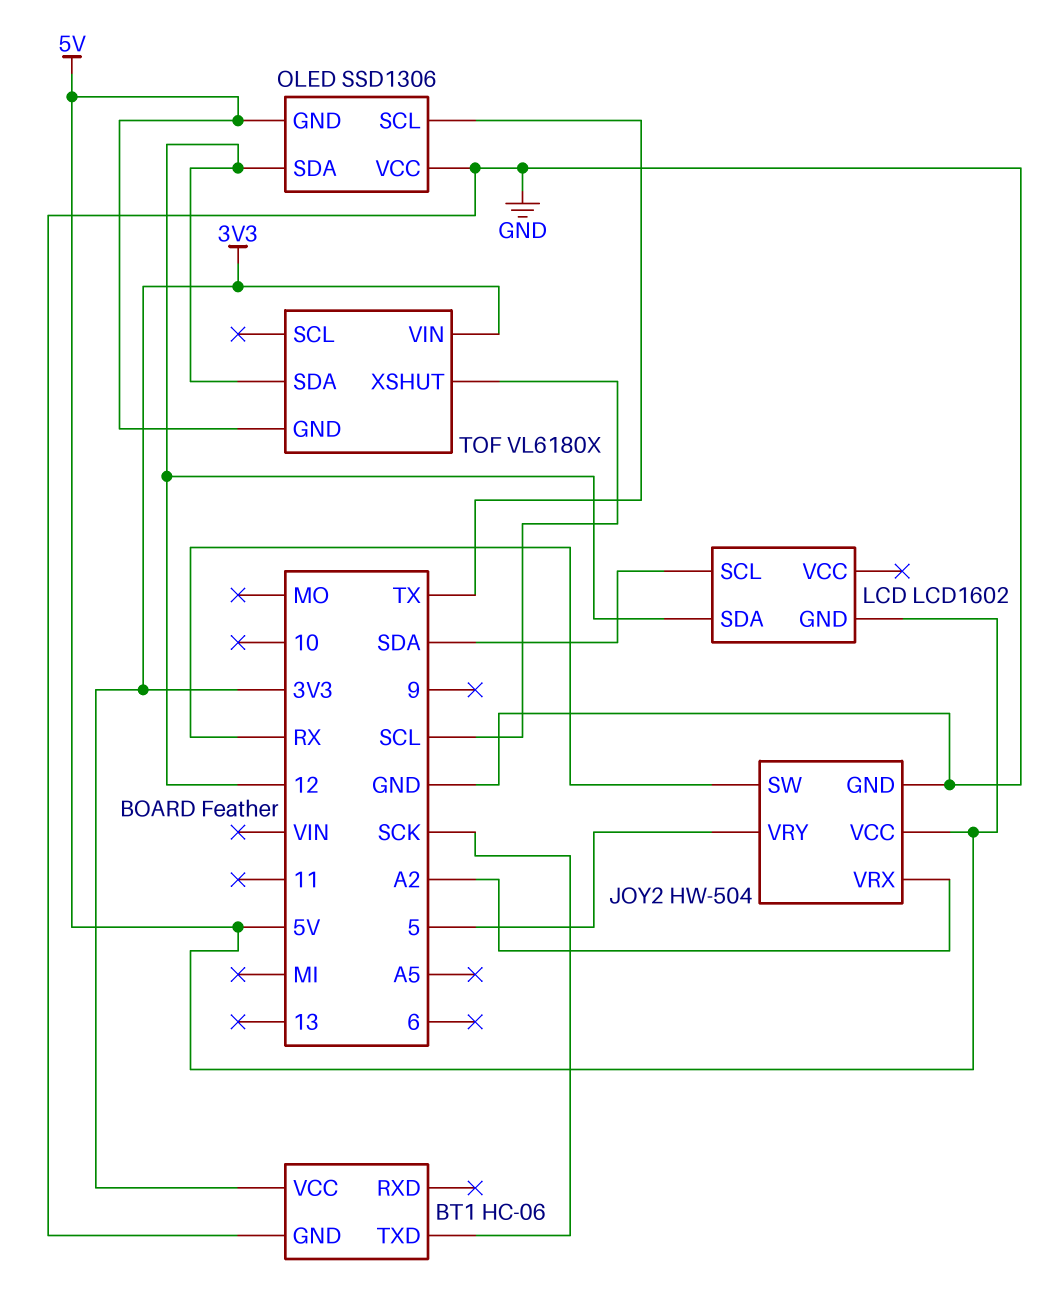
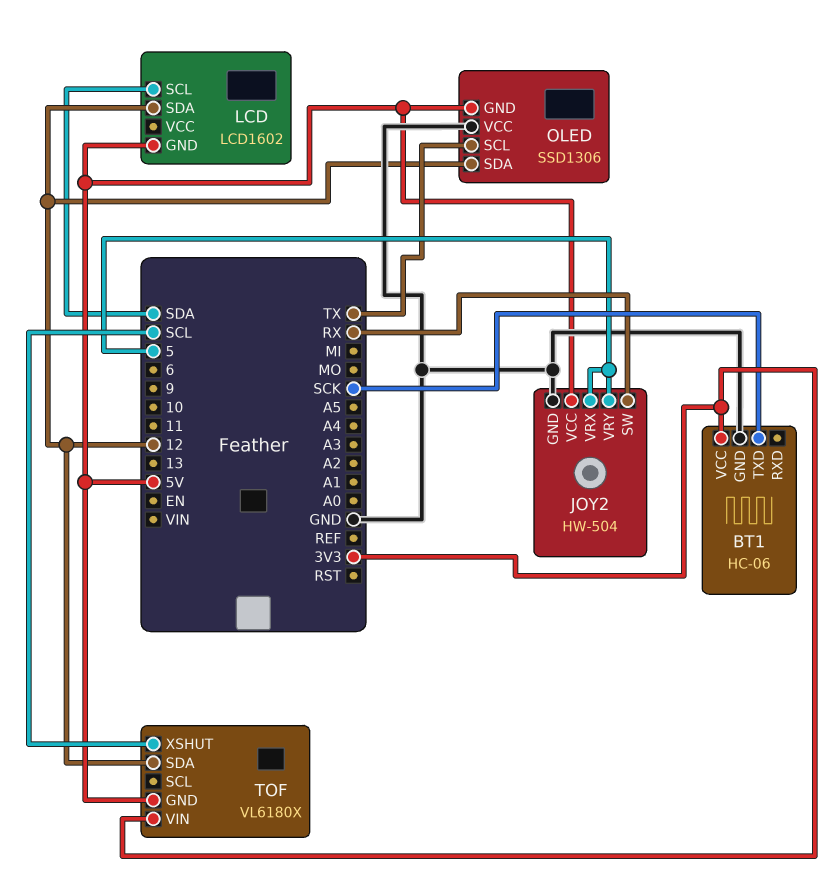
JOY2 pin VRX: A2 -> 5

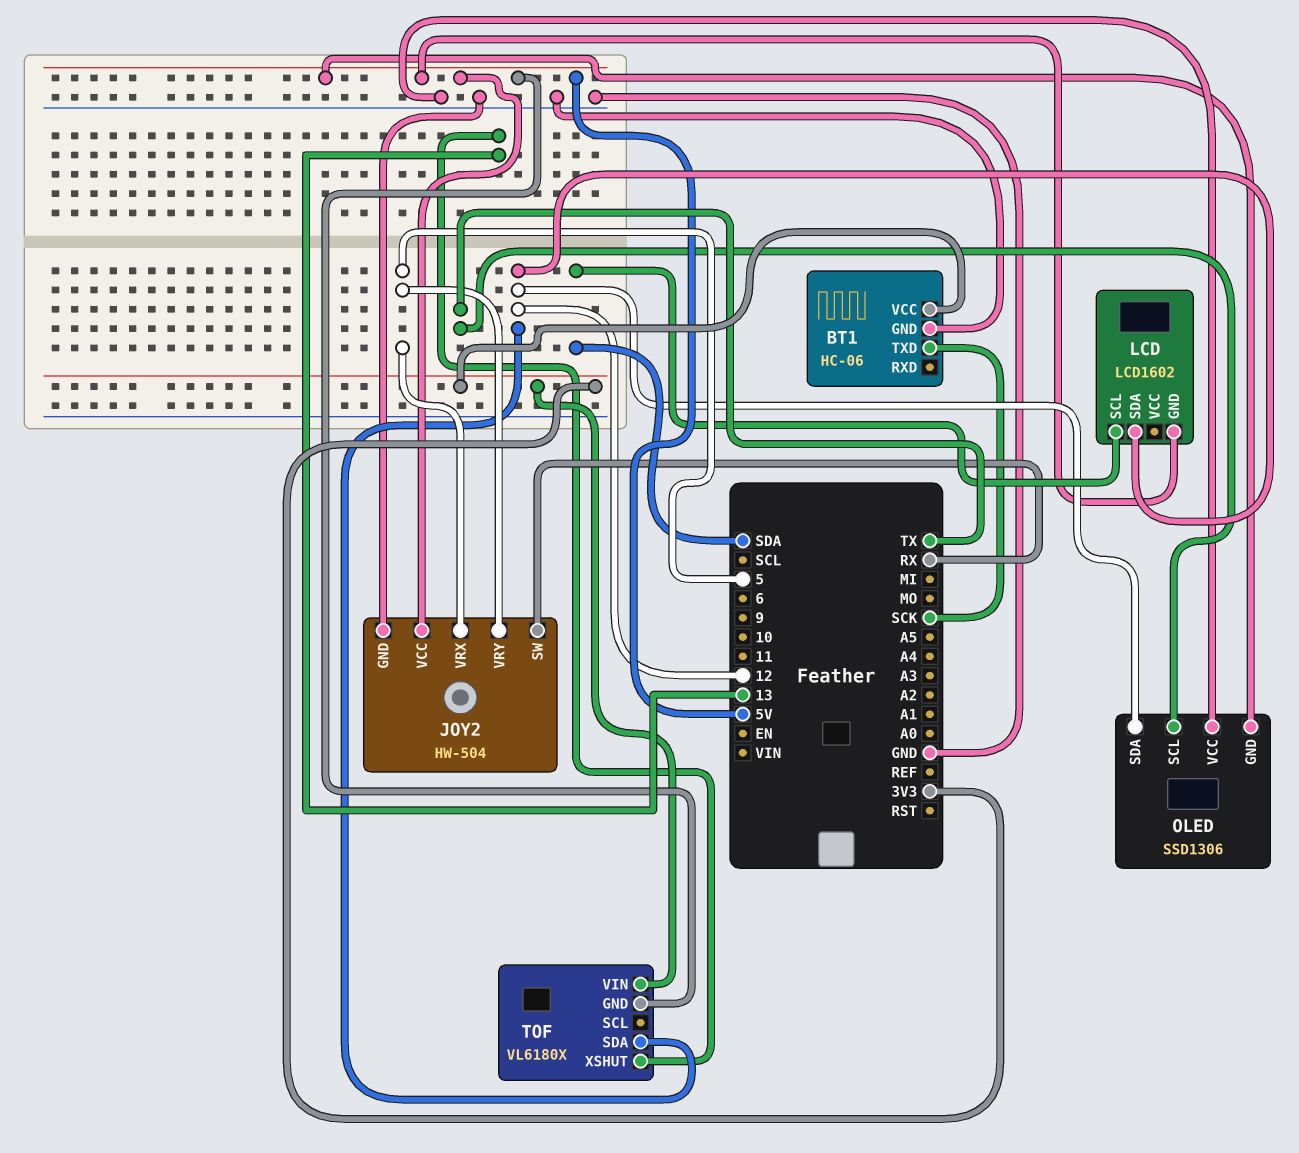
TOF pin XSHUT: SCL -> 13

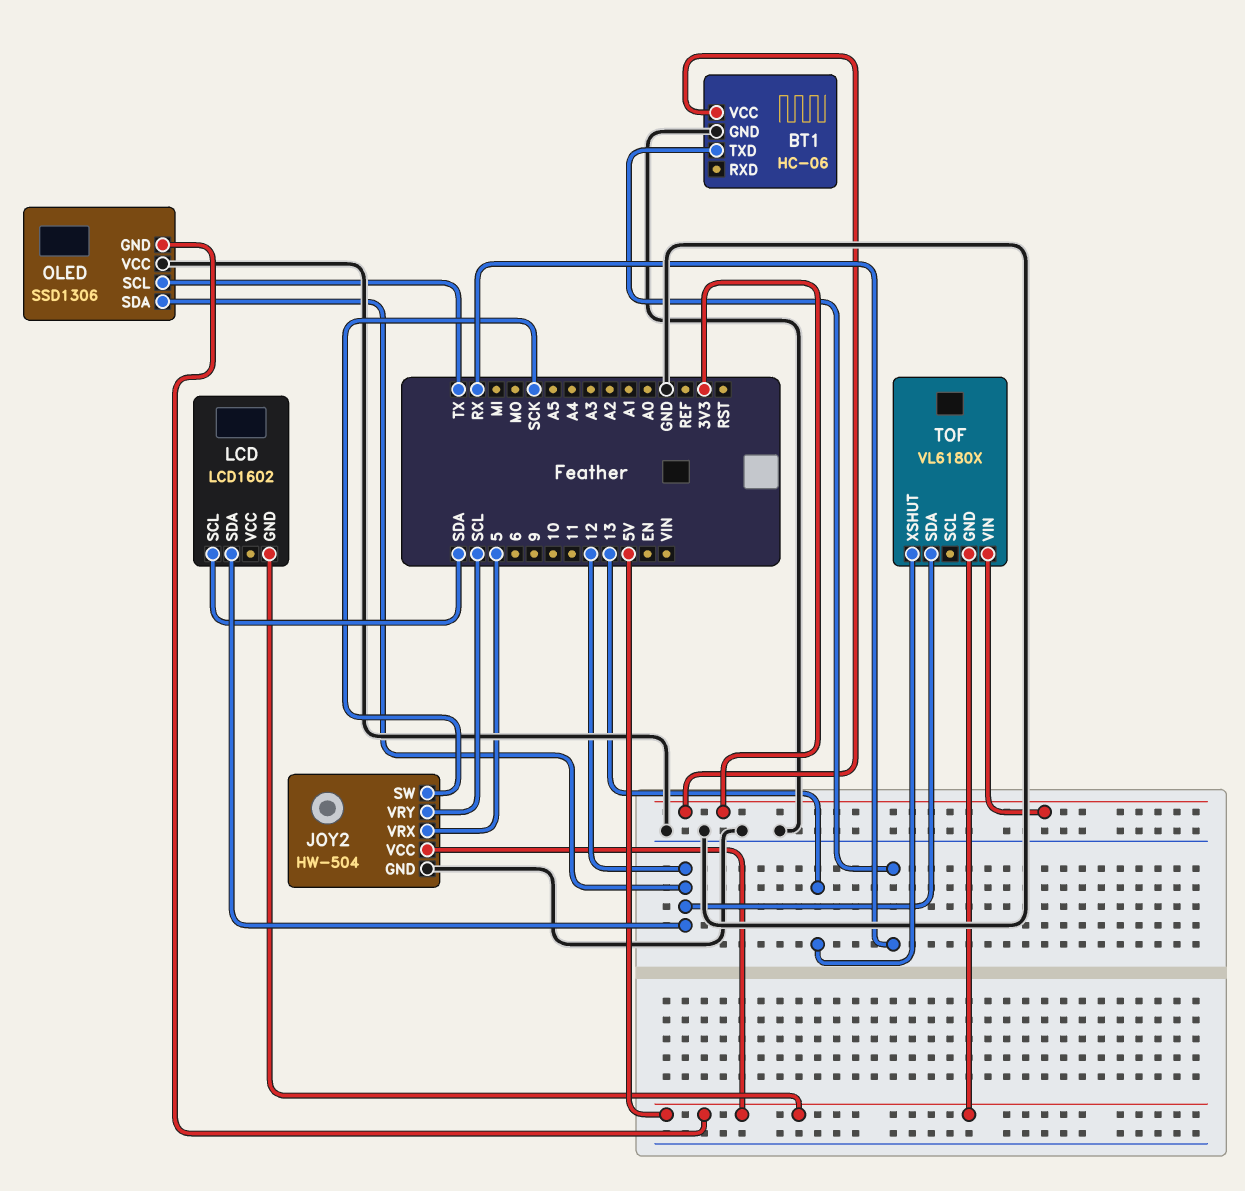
BT1 pin TXD: SCK -> RX
JOY2 pin SW: RX -> SCK
JOY2 pin VRY: 5 -> SCL

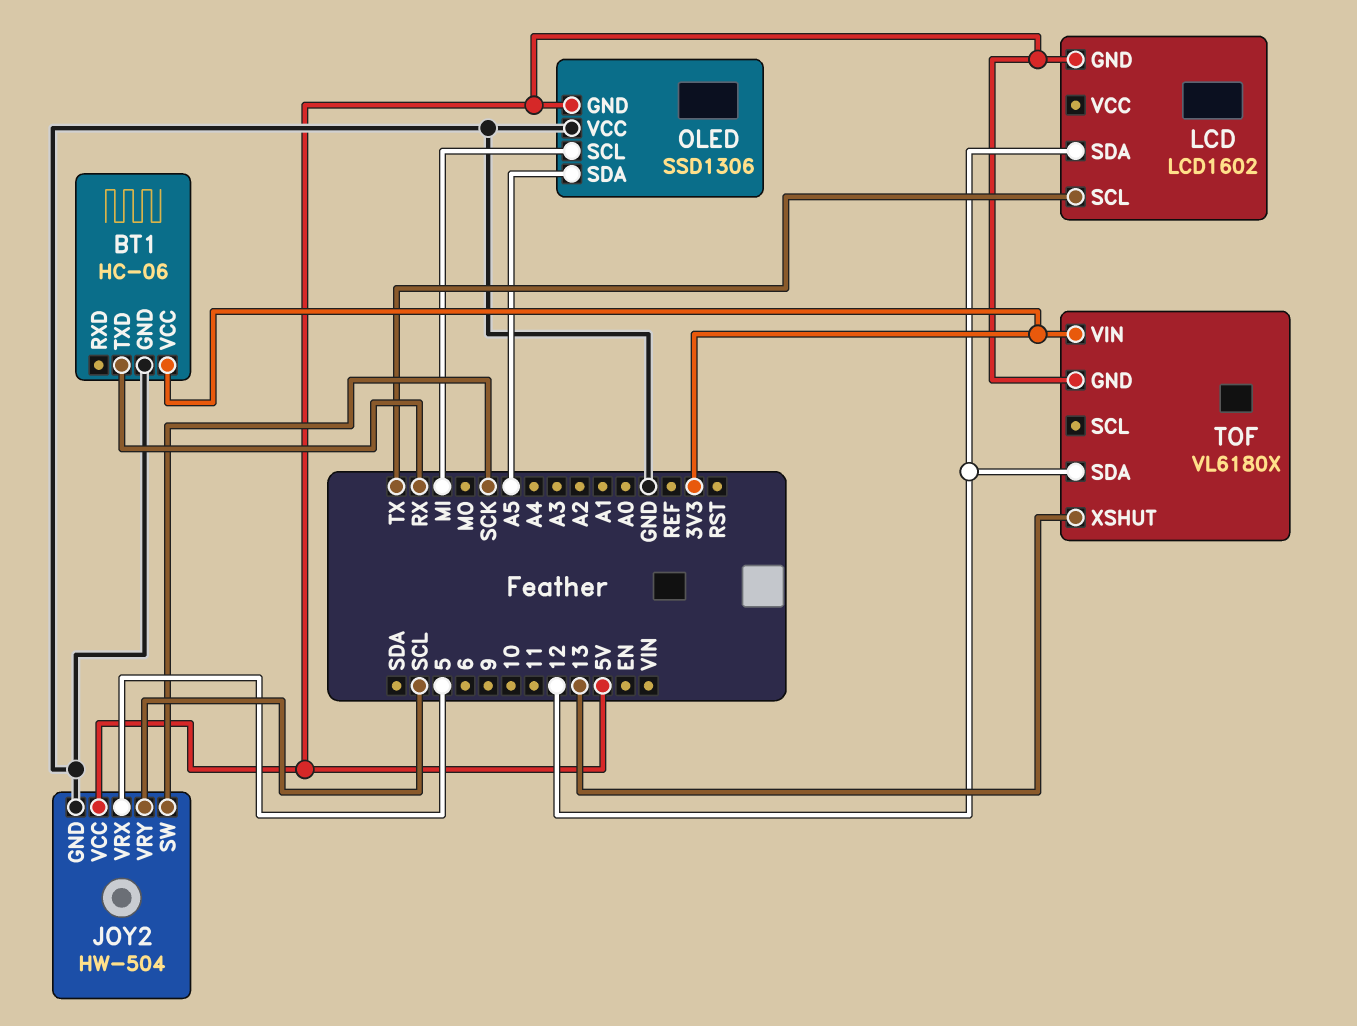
LCD pin SCL: SDA -> TX
OLED pin SCL: TX -> MI
OLED pin SDA: 12 -> A5

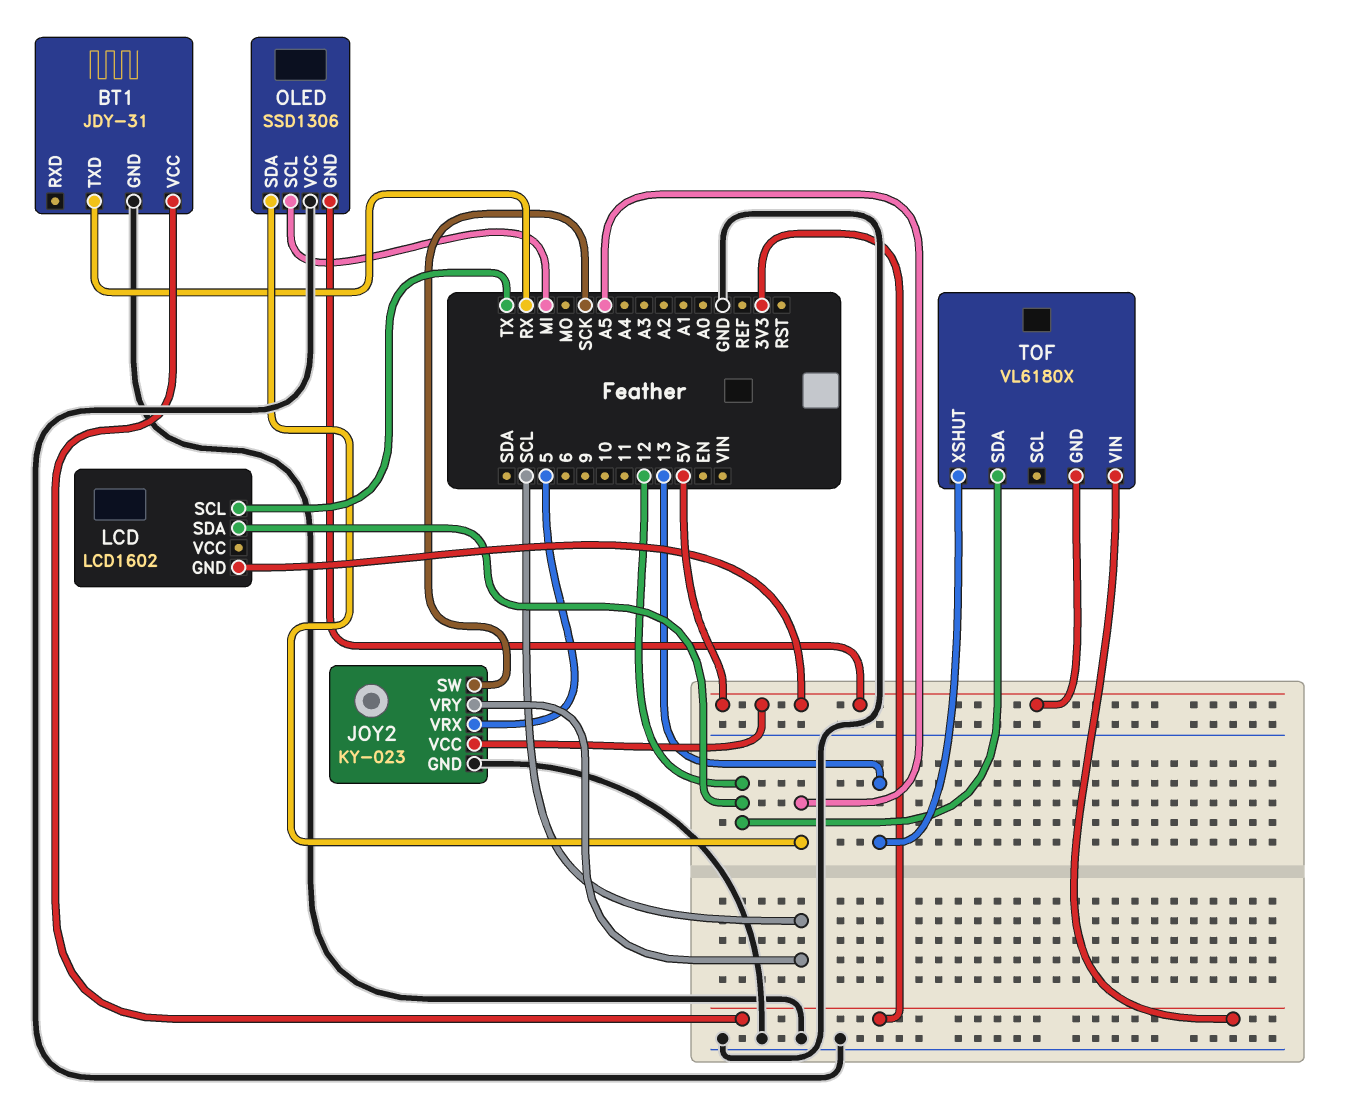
BT1: HC-06 -> JDY-31
JOY2: HW-504 -> KY-023

